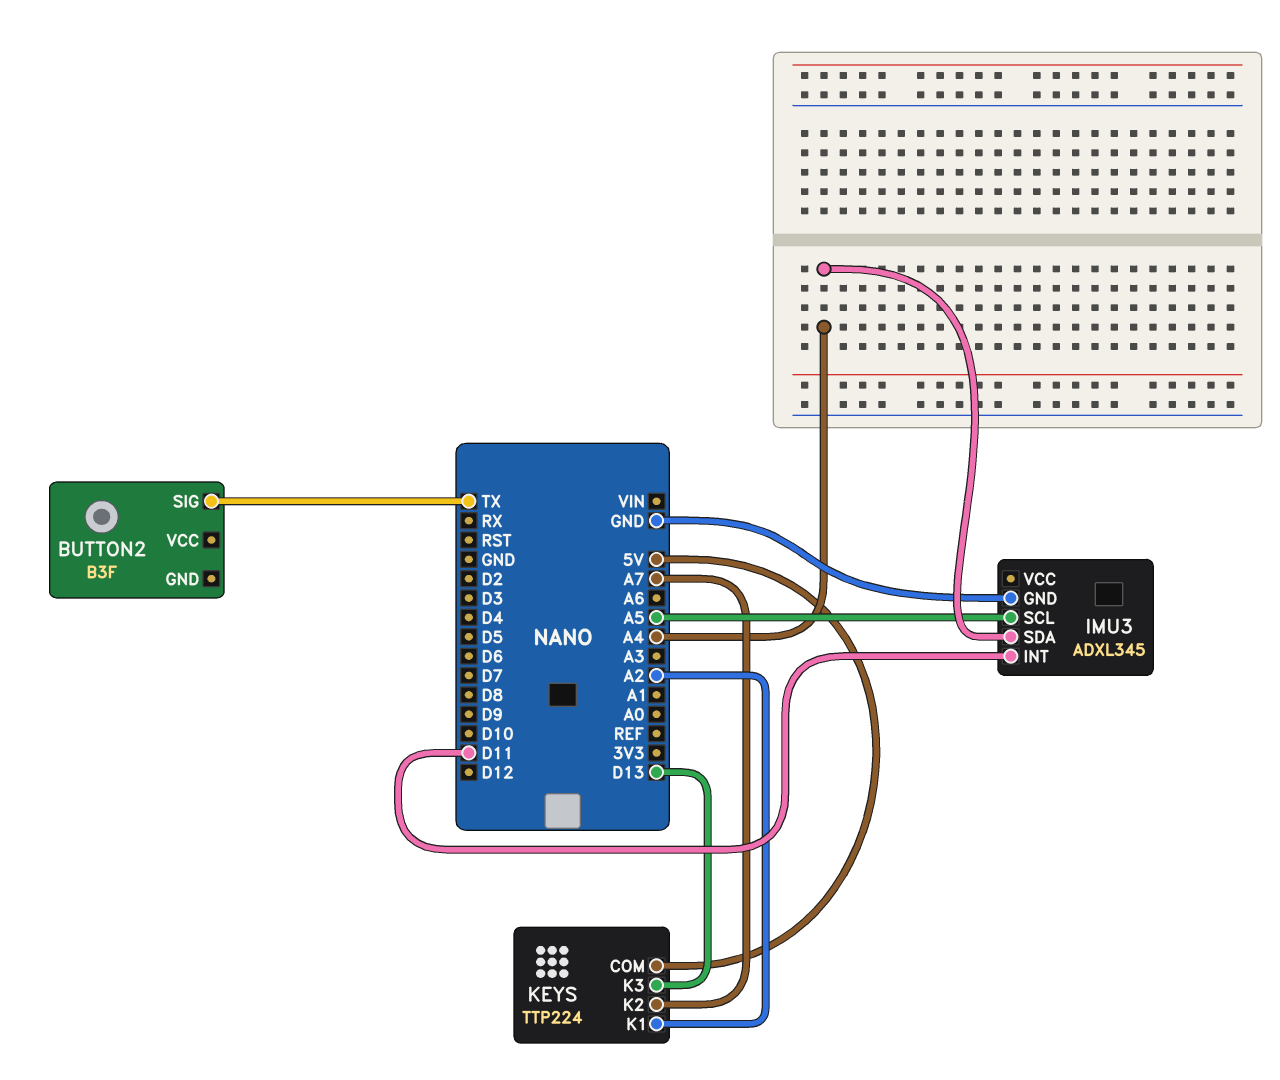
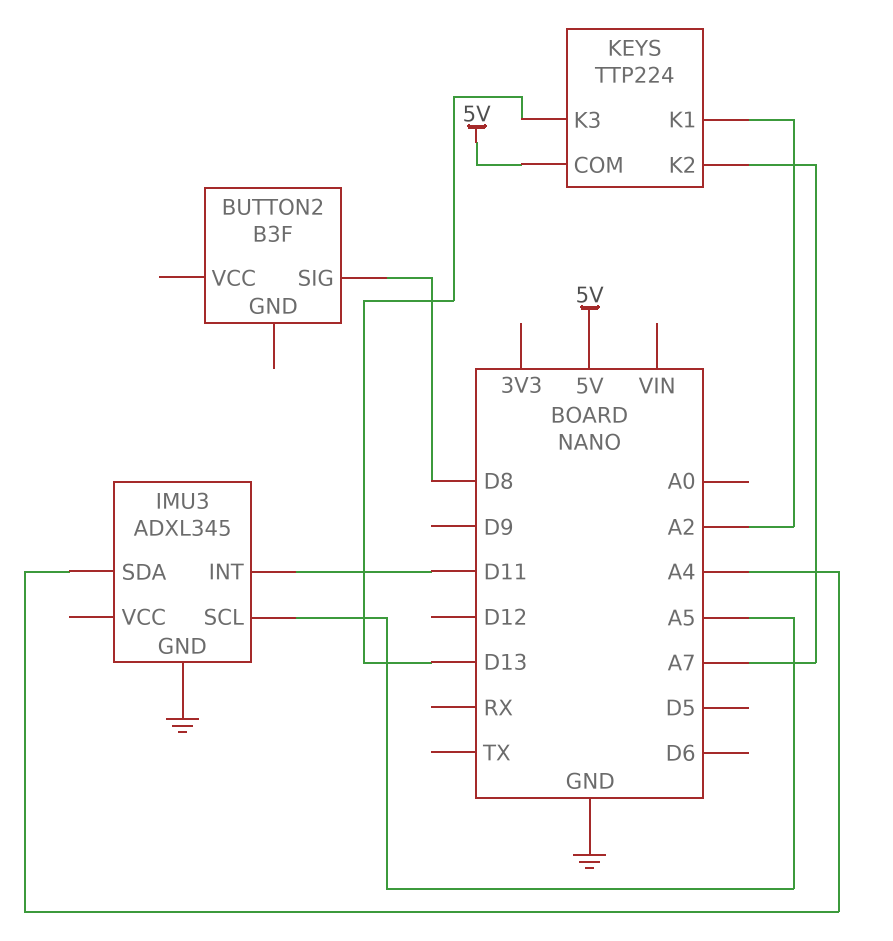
BUTTON2 pin SIG: TX -> D8

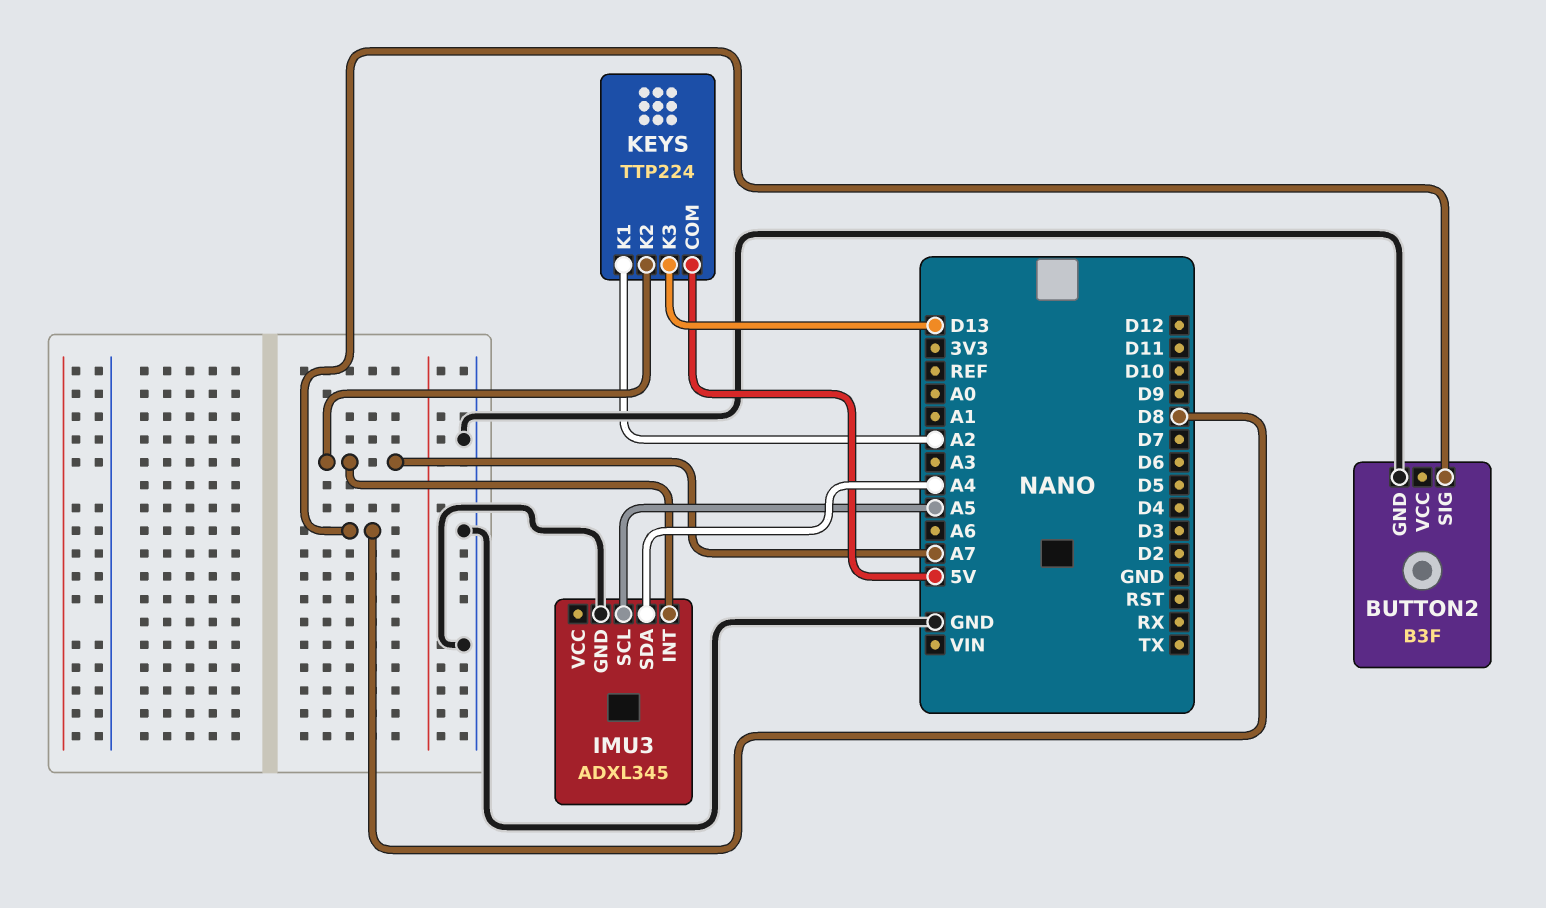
BUTTON2 pin GND: none -> GND
IMU3 pin INT: D11 -> A7

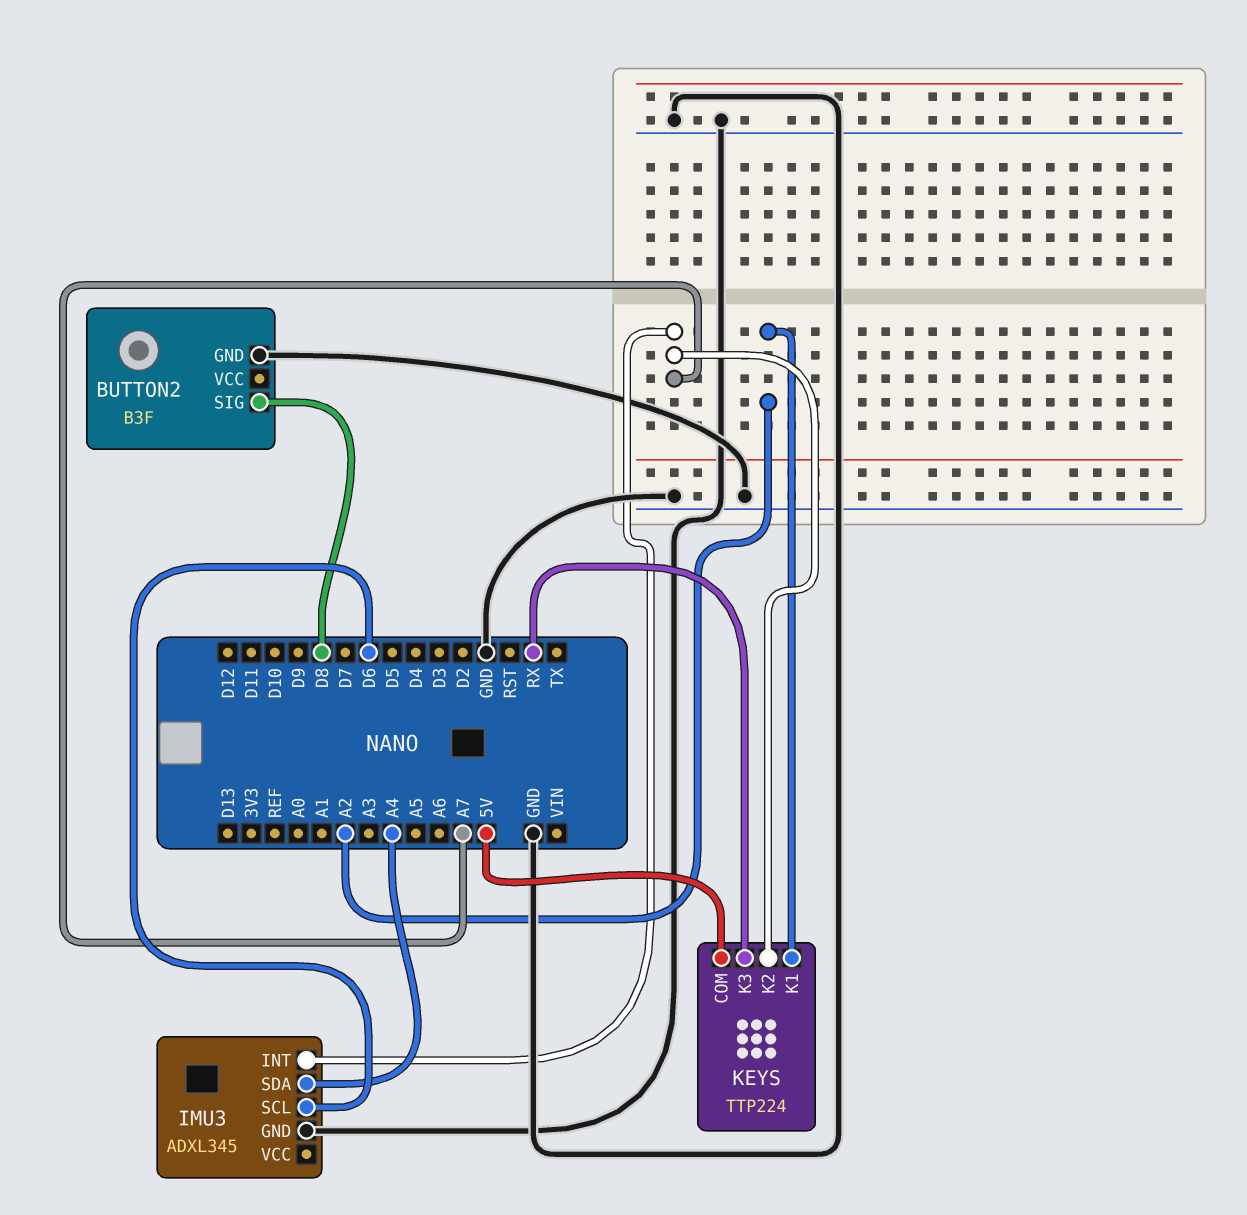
IMU3 pin SCL: A5 -> D6
KEYS pin K3: D13 -> RX

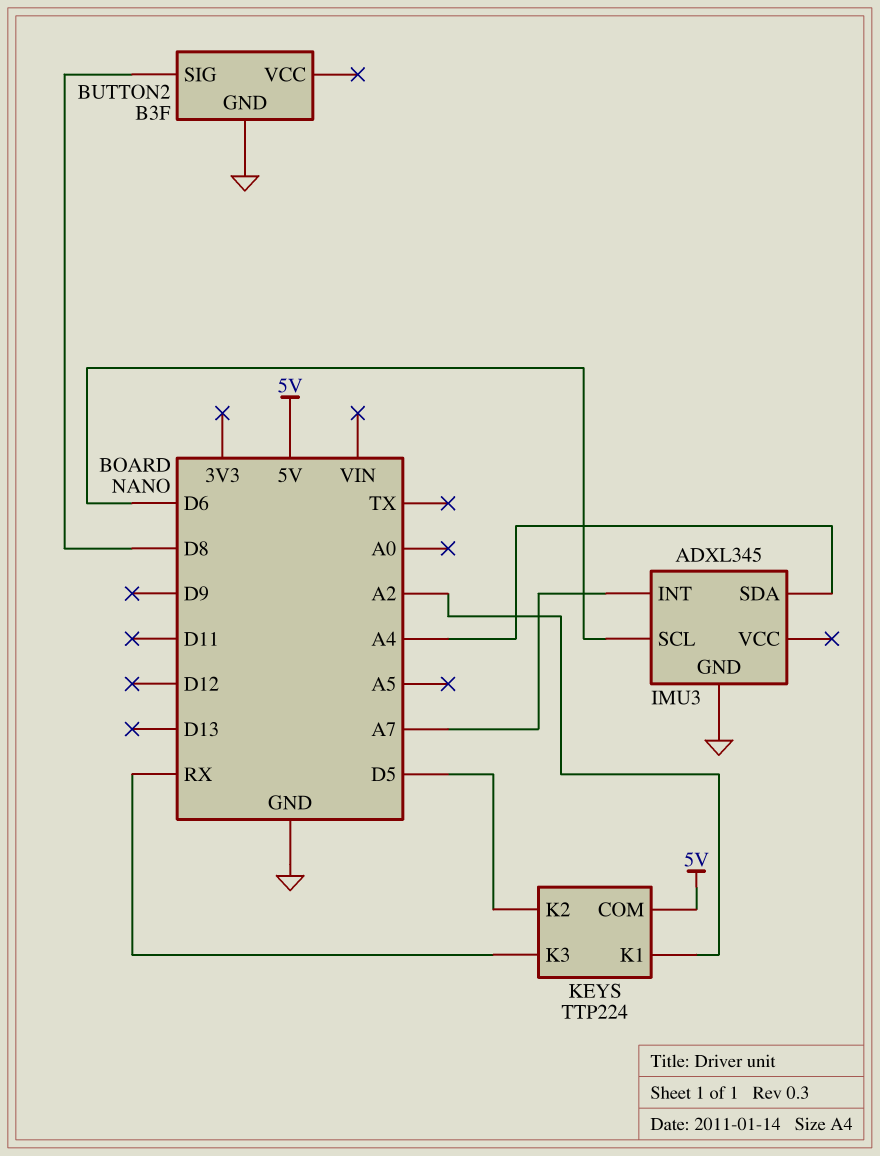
KEYS pin K2: A7 -> D5

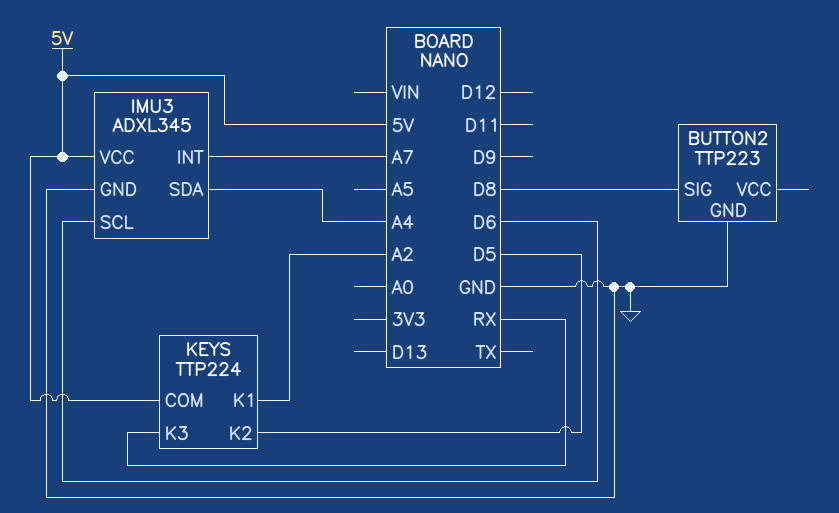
BUTTON2: B3F -> TTP223
IMU3 pin VCC: none -> 5V

